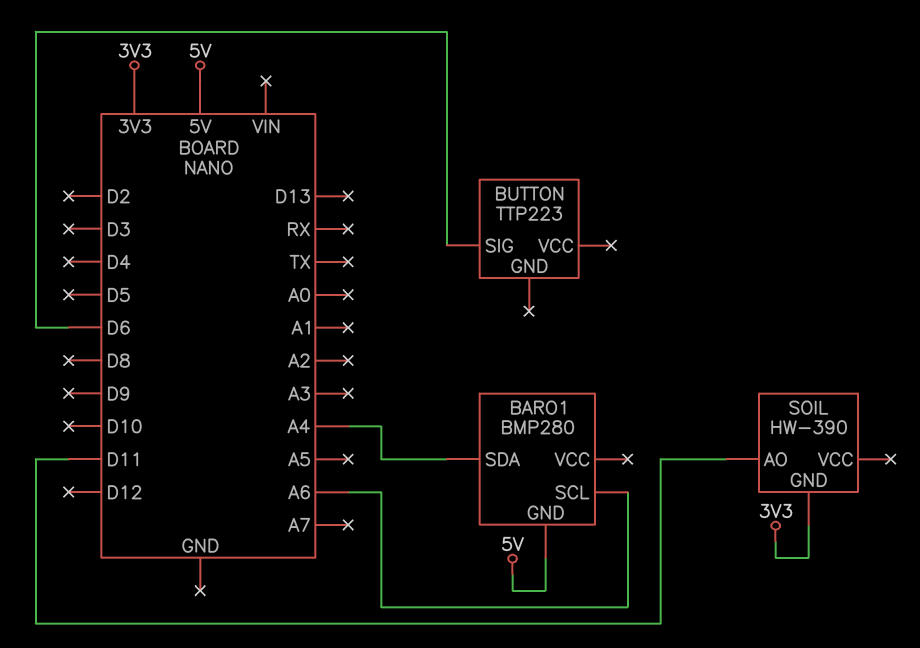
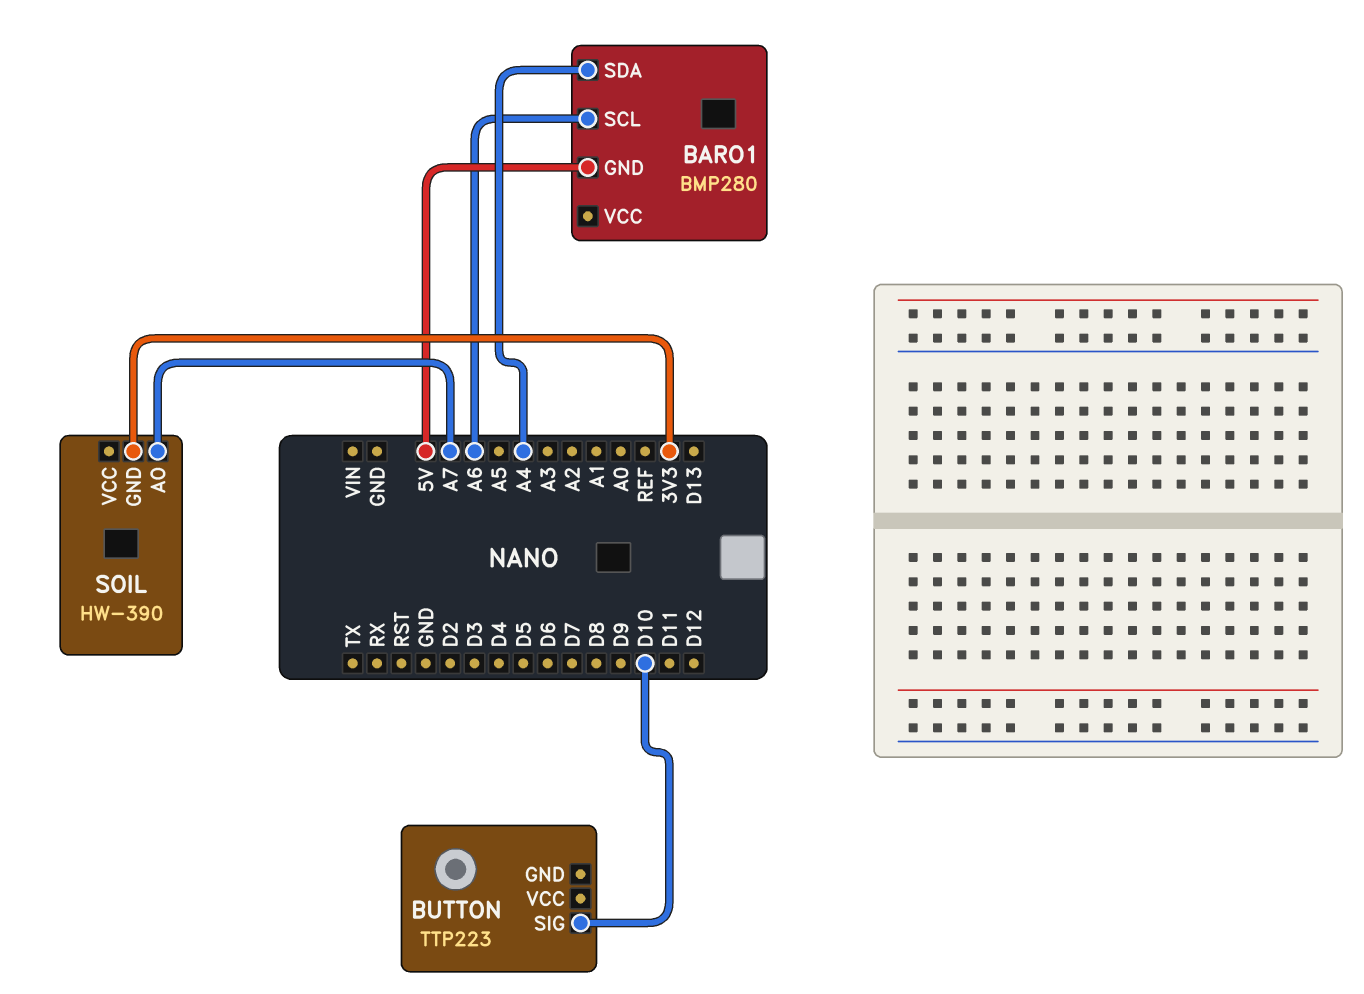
BUTTON pin SIG: D6 -> D10
SOIL pin AO: D11 -> A7

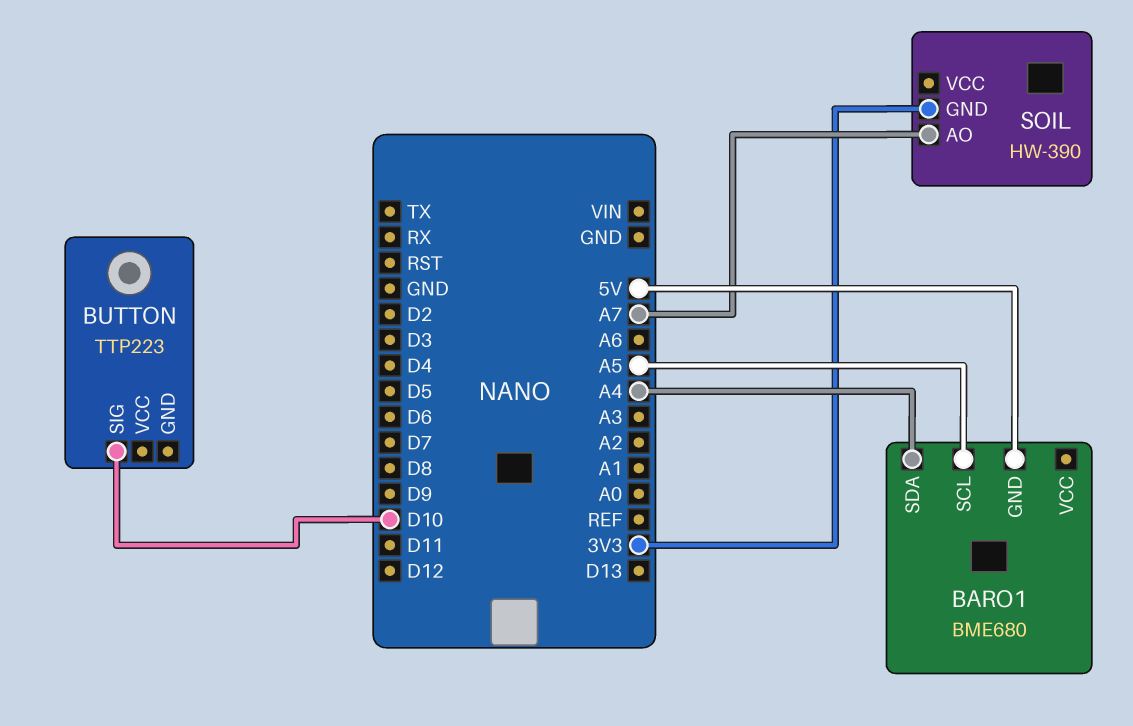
BARO1: BMP280 -> BME680
BARO1 pin SCL: A6 -> A5

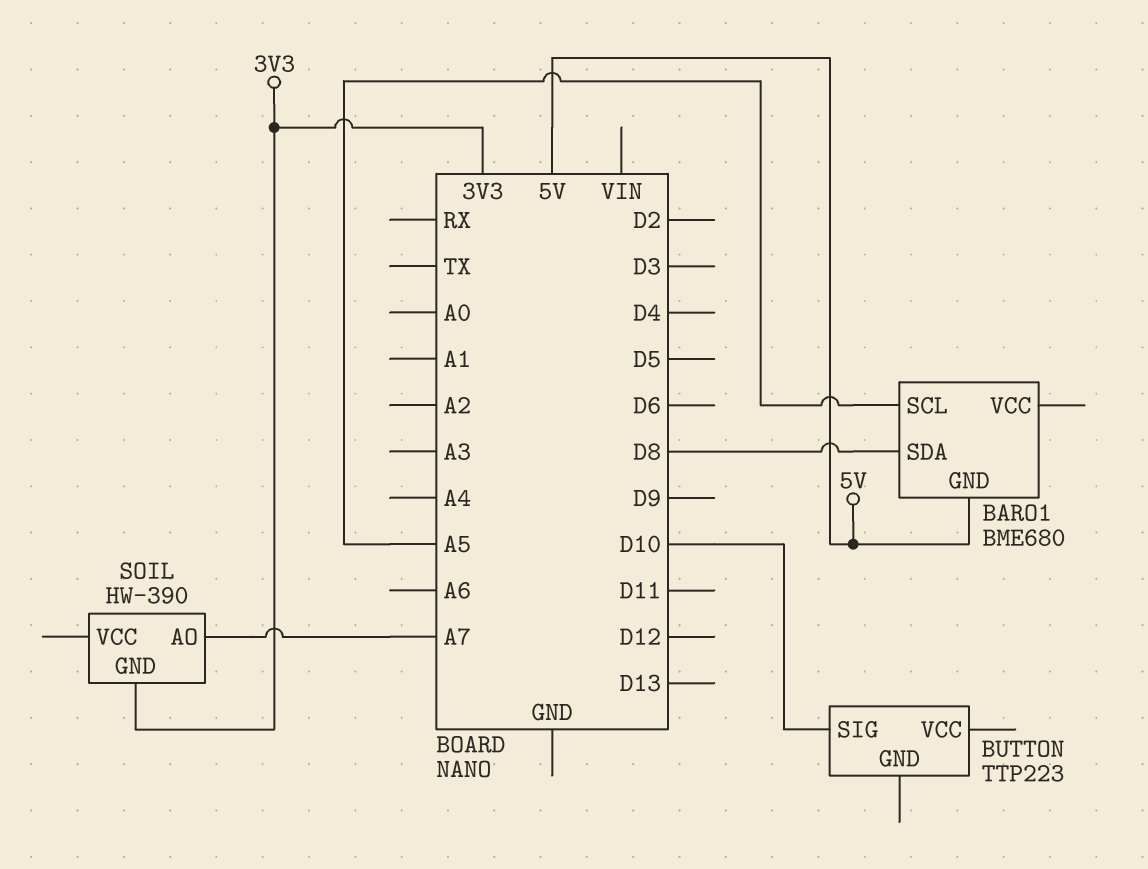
BARO1 pin SDA: A4 -> D8

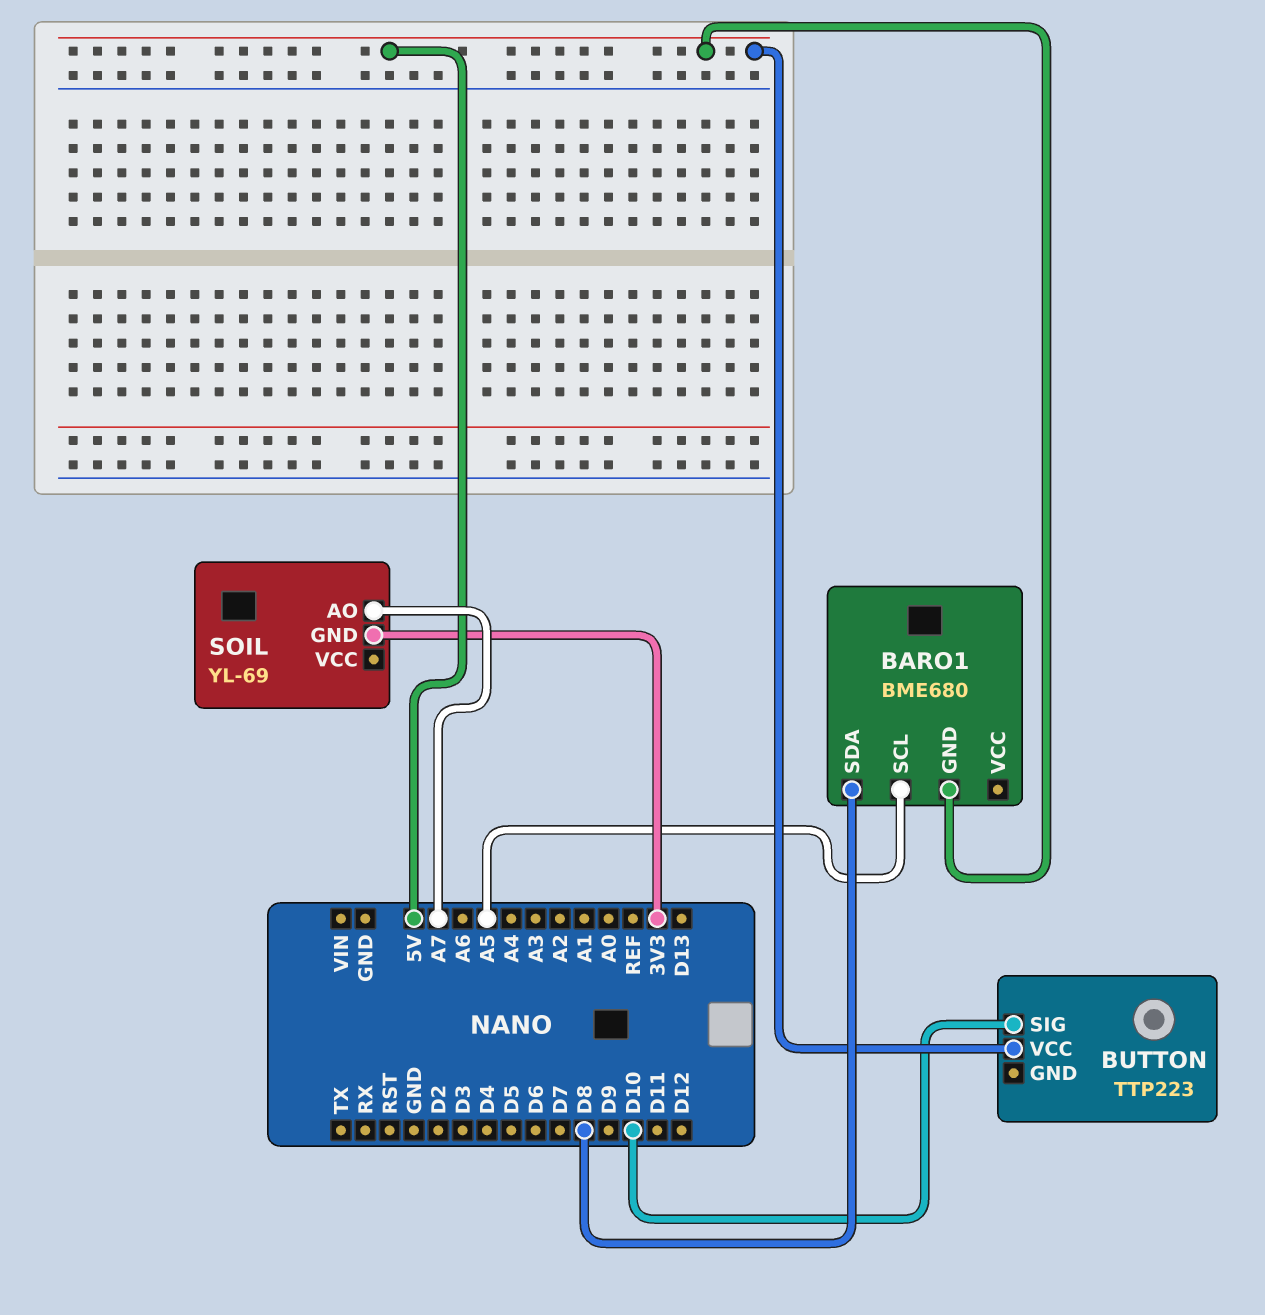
BUTTON pin VCC: none -> 5V
SOIL: HW-390 -> YL-69

